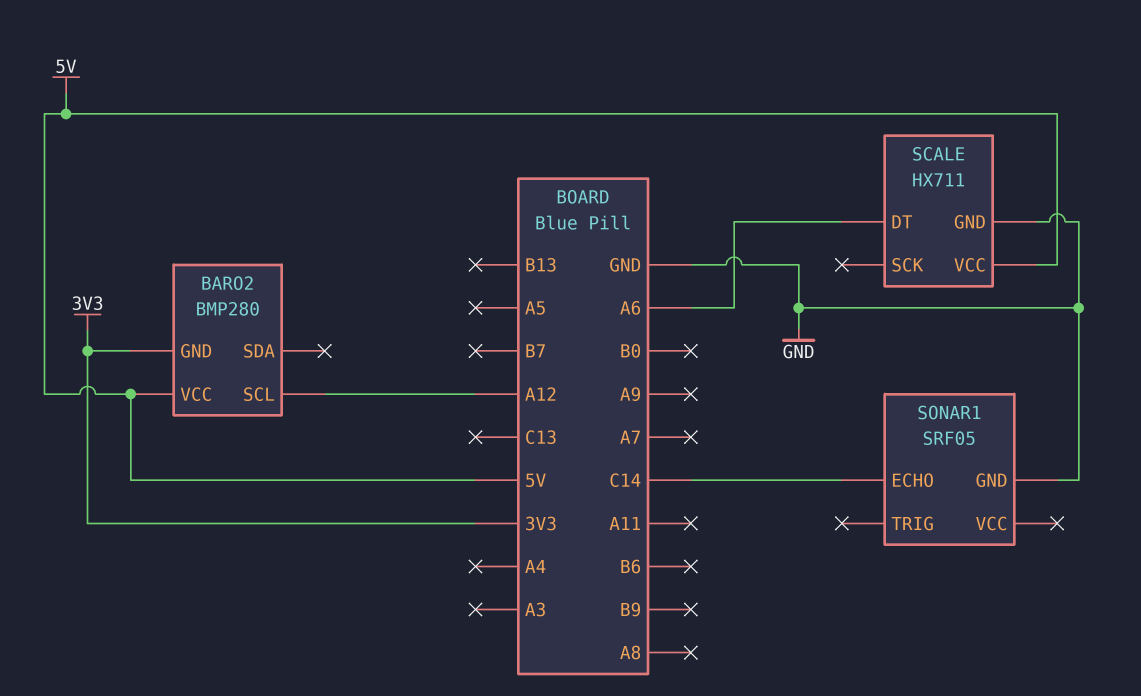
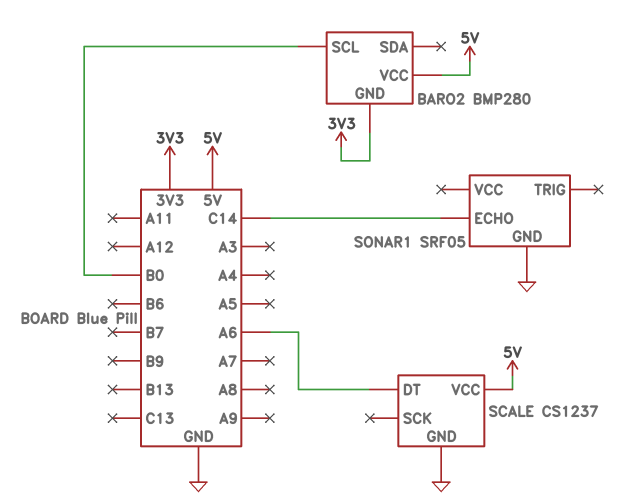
BARO2 pin SCL: A12 -> B0
SCALE: HX711 -> CS1237

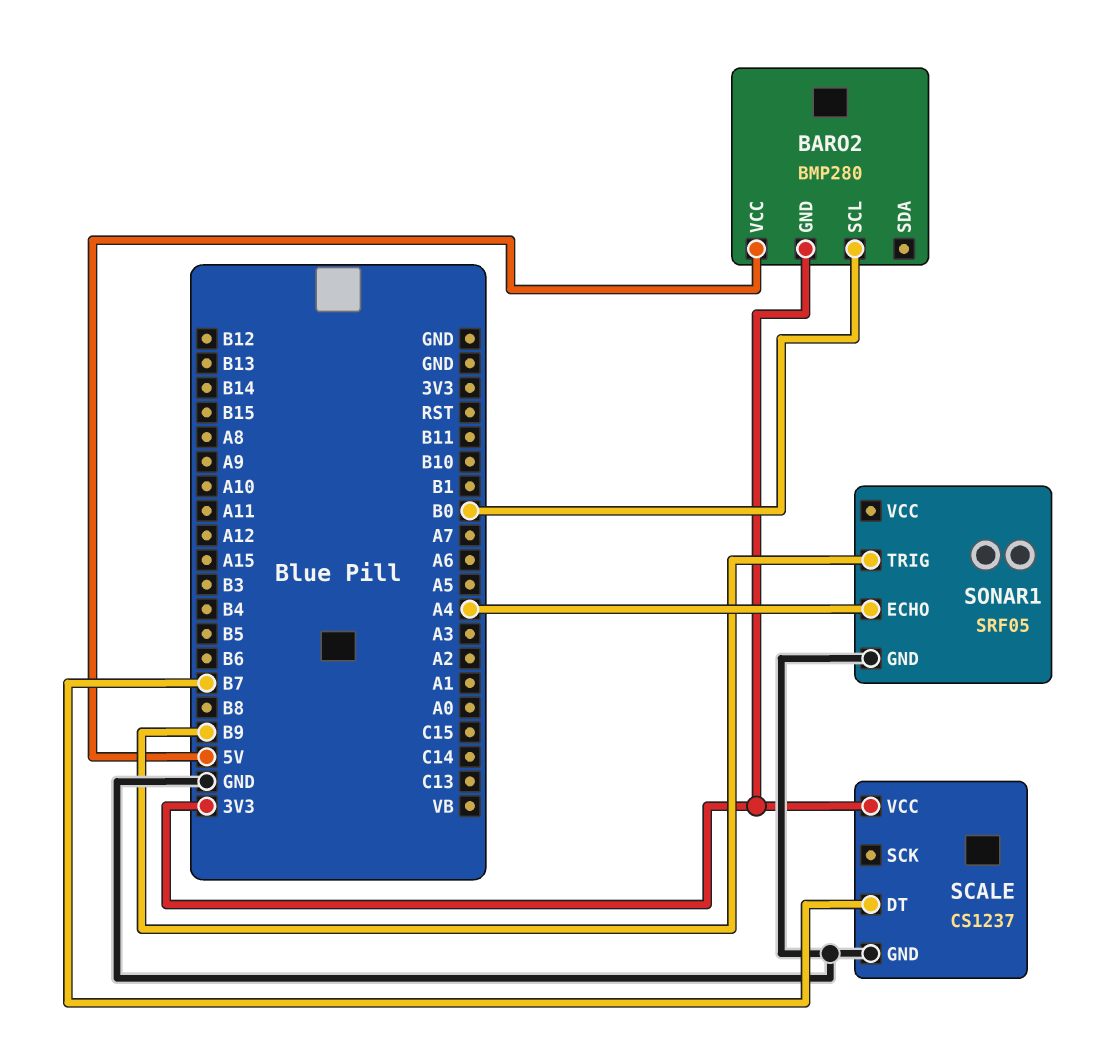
SCALE pin DT: A6 -> B7
SCALE pin VCC: 5V -> 3V3
SONAR1 pin ECHO: C14 -> A4
SONAR1 pin TRIG: none -> B9

